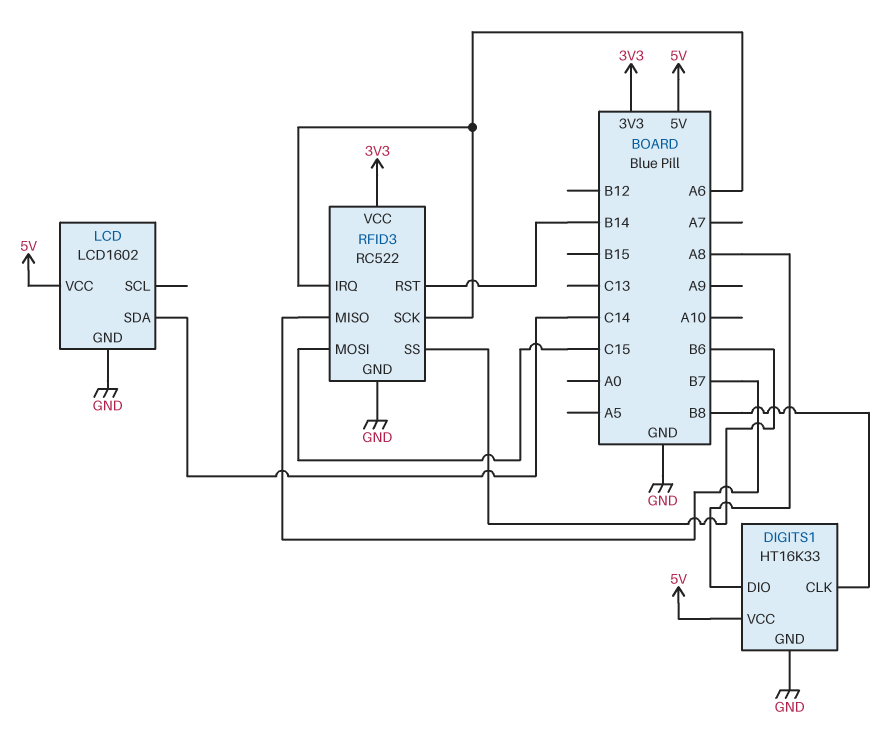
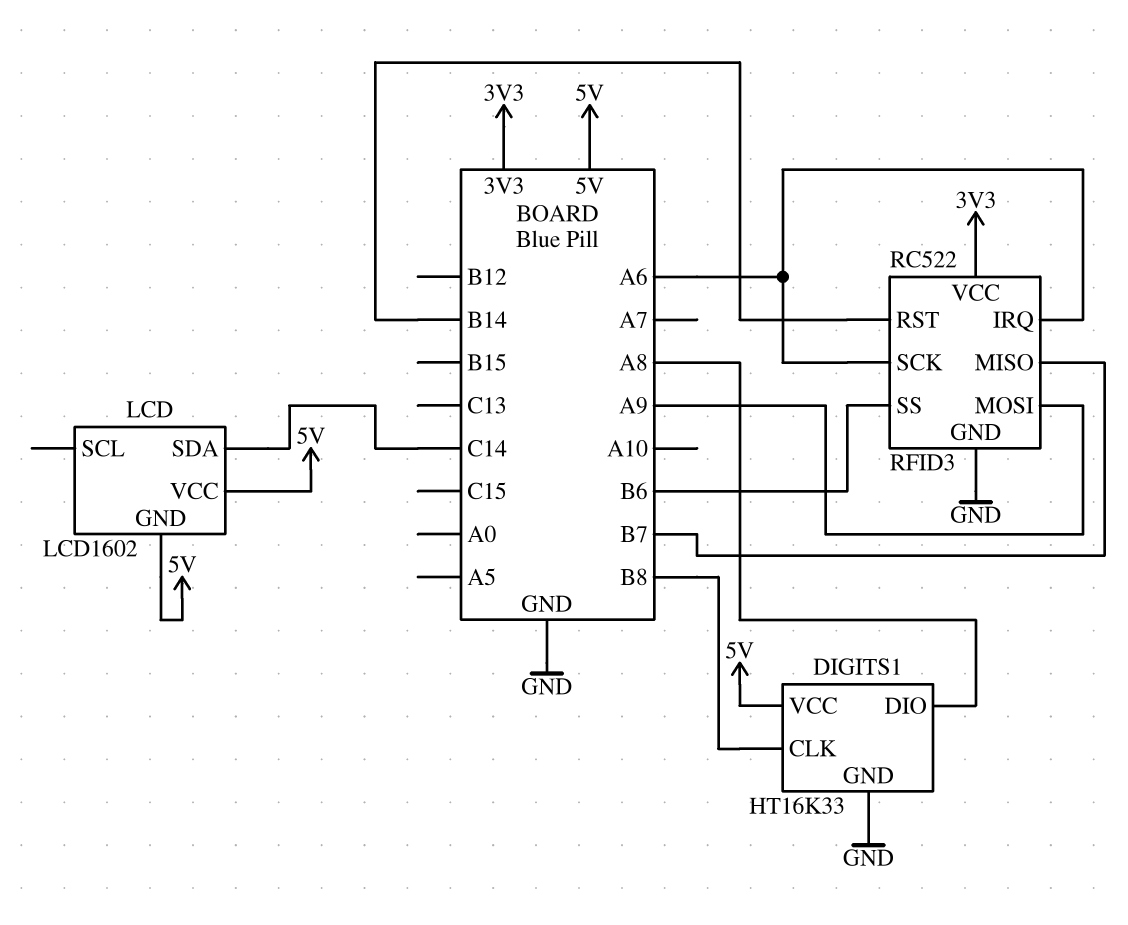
LCD pin GND: GND -> 5V
RFID3 pin MOSI: C15 -> A9

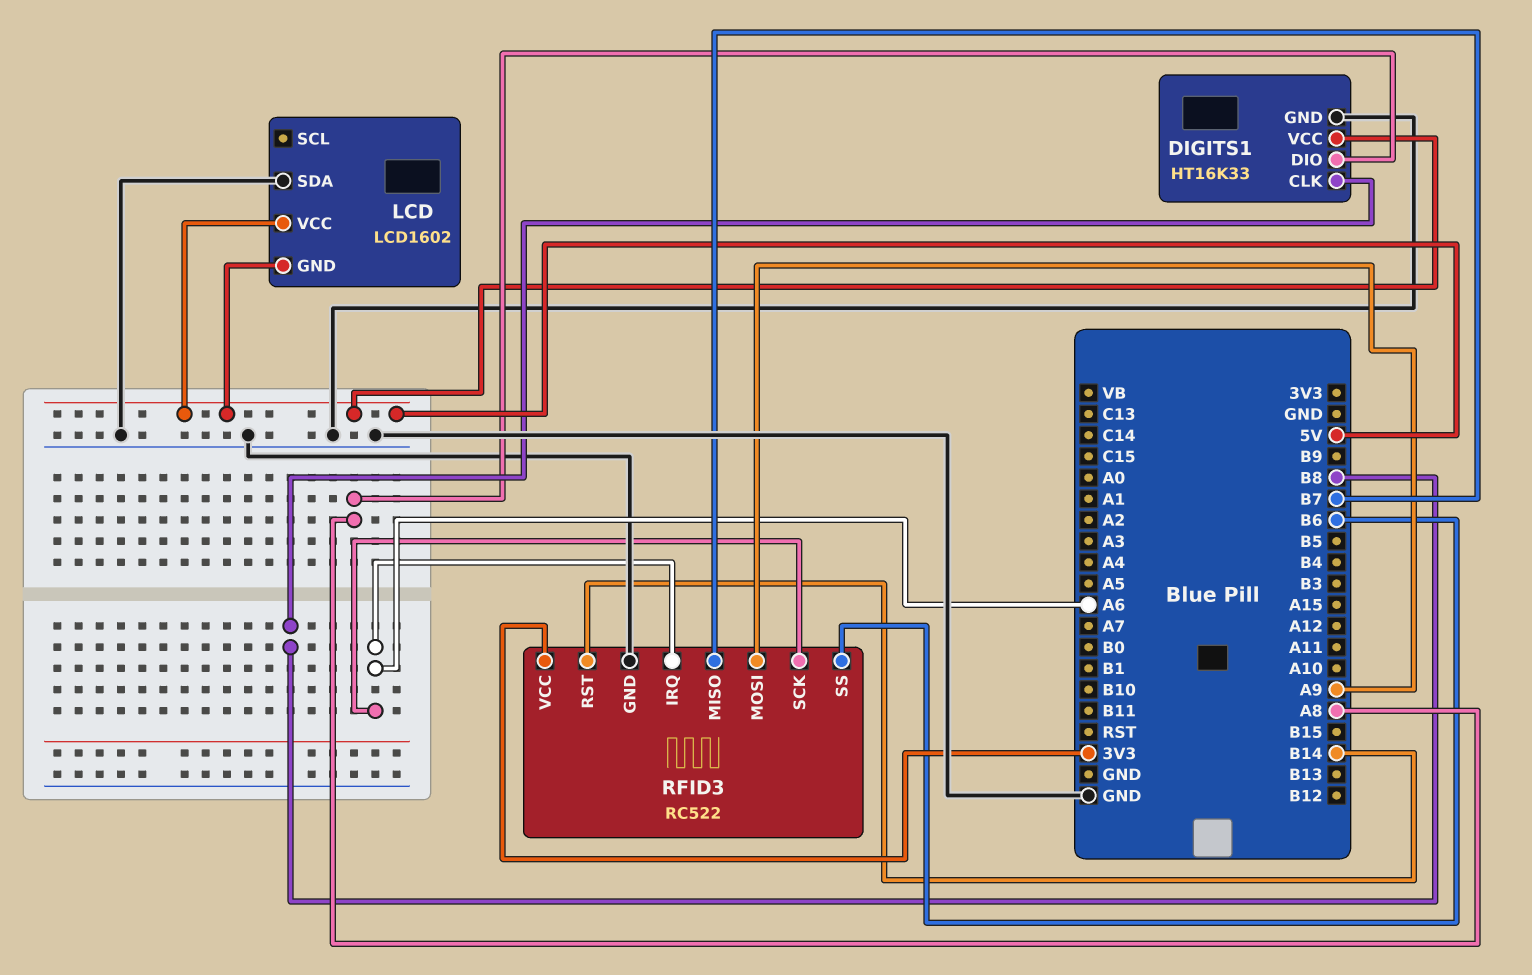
LCD pin SDA: C14 -> GND

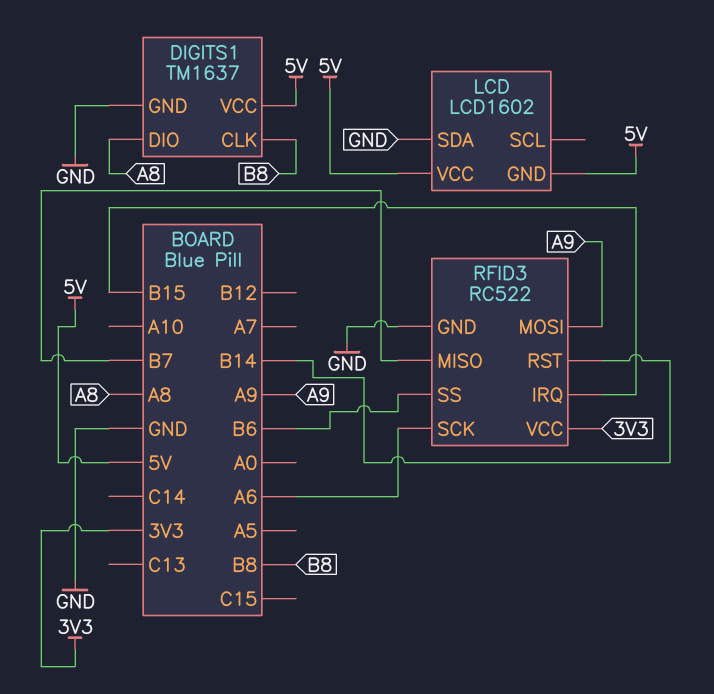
DIGITS1: HT16K33 -> TM1637
RFID3 pin IRQ: A6 -> B15

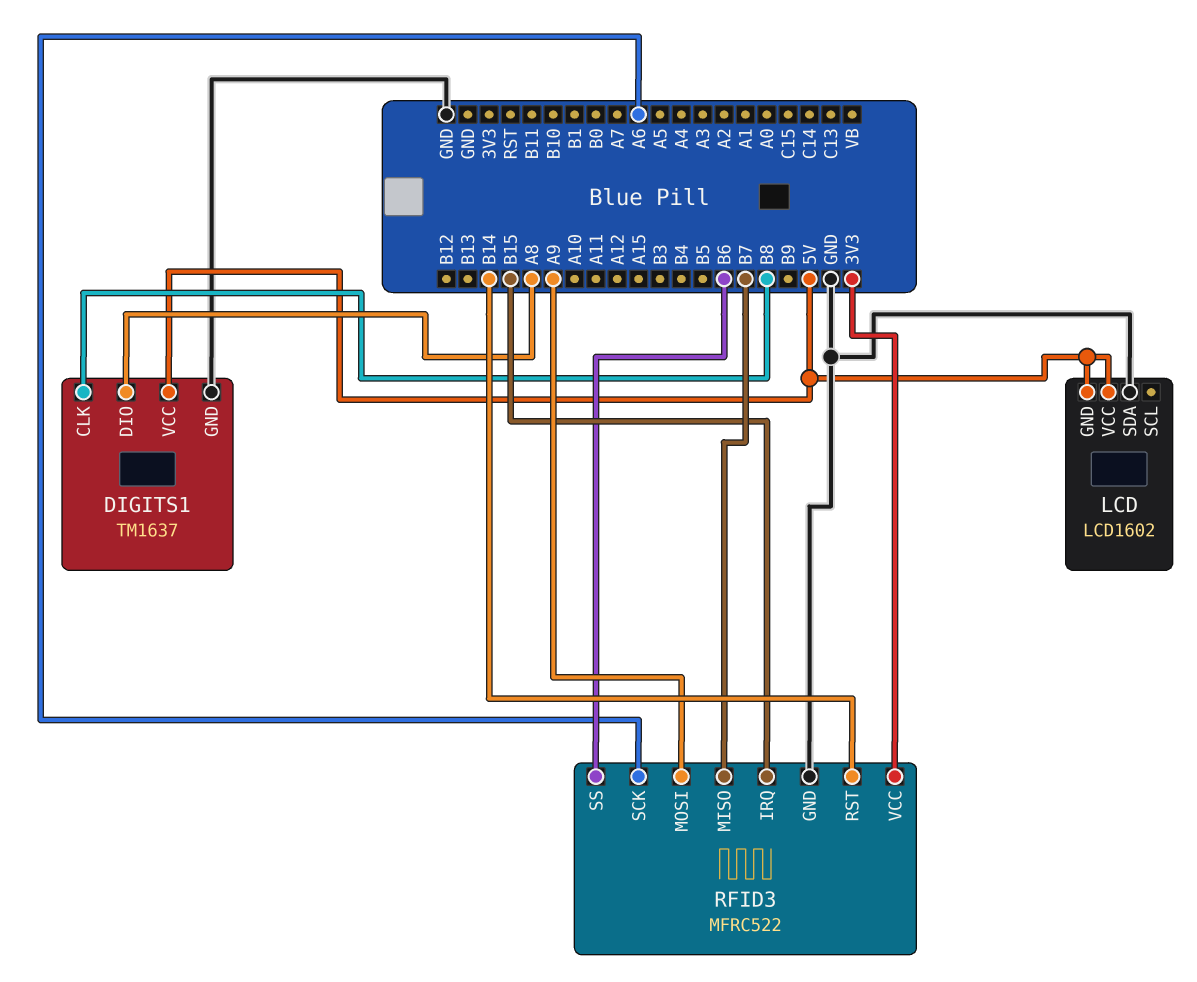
RFID3: RC522 -> MFRC522

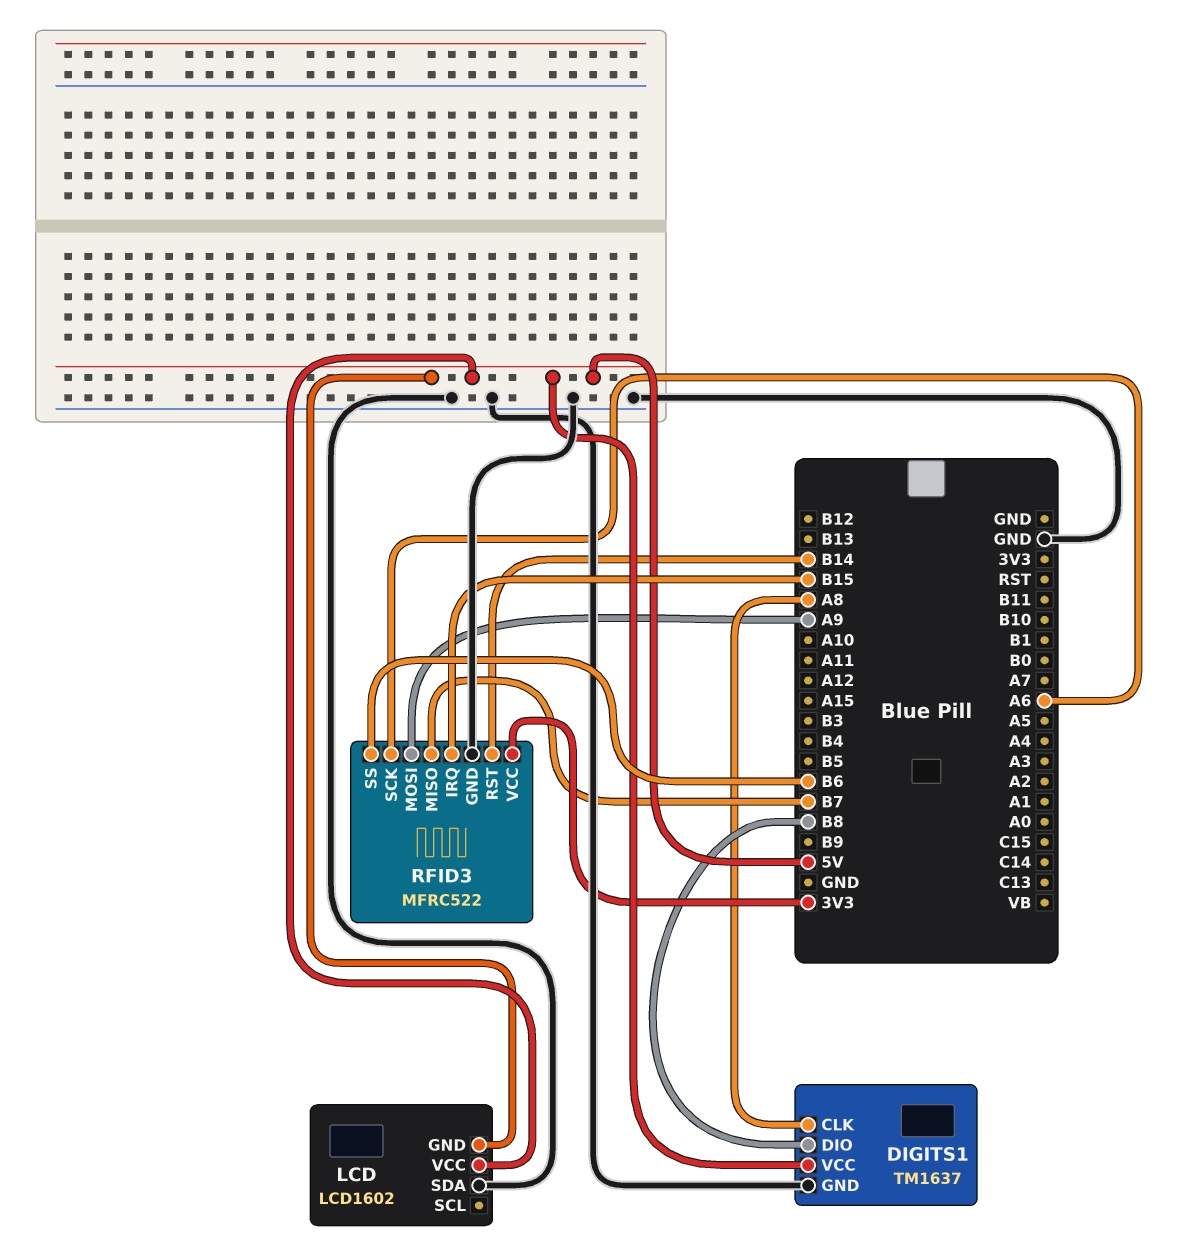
DIGITS1 pin CLK: B8 -> A8
DIGITS1 pin DIO: A8 -> B8

